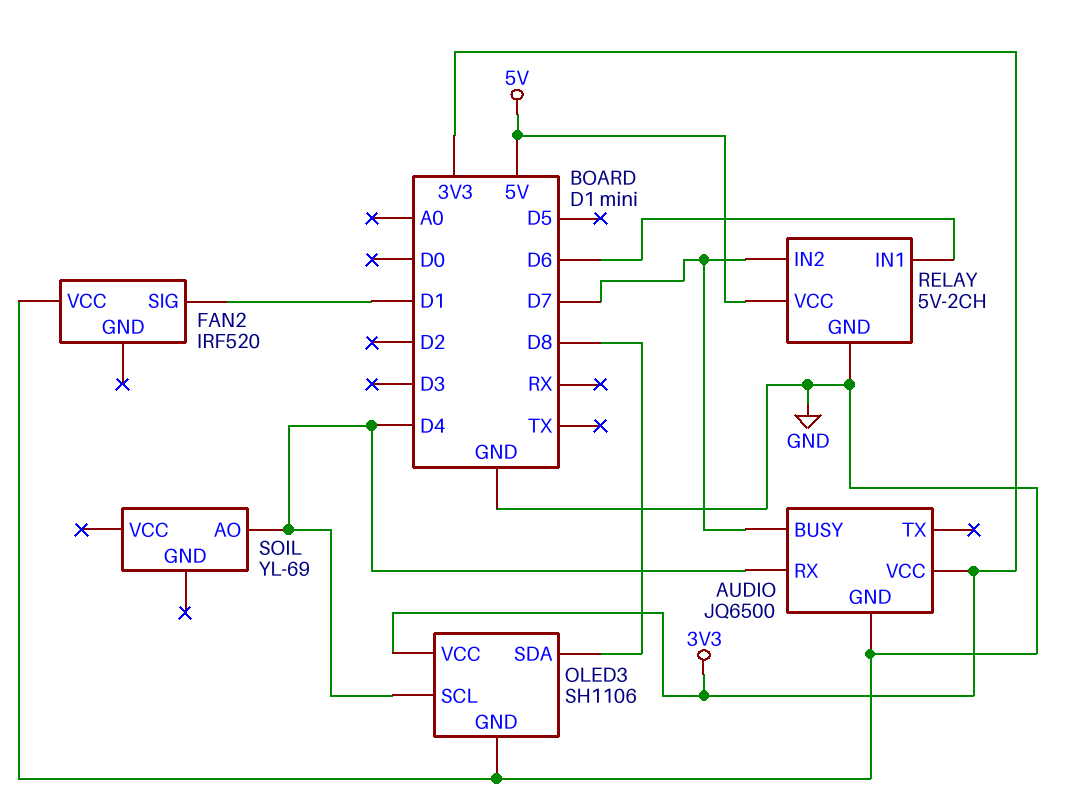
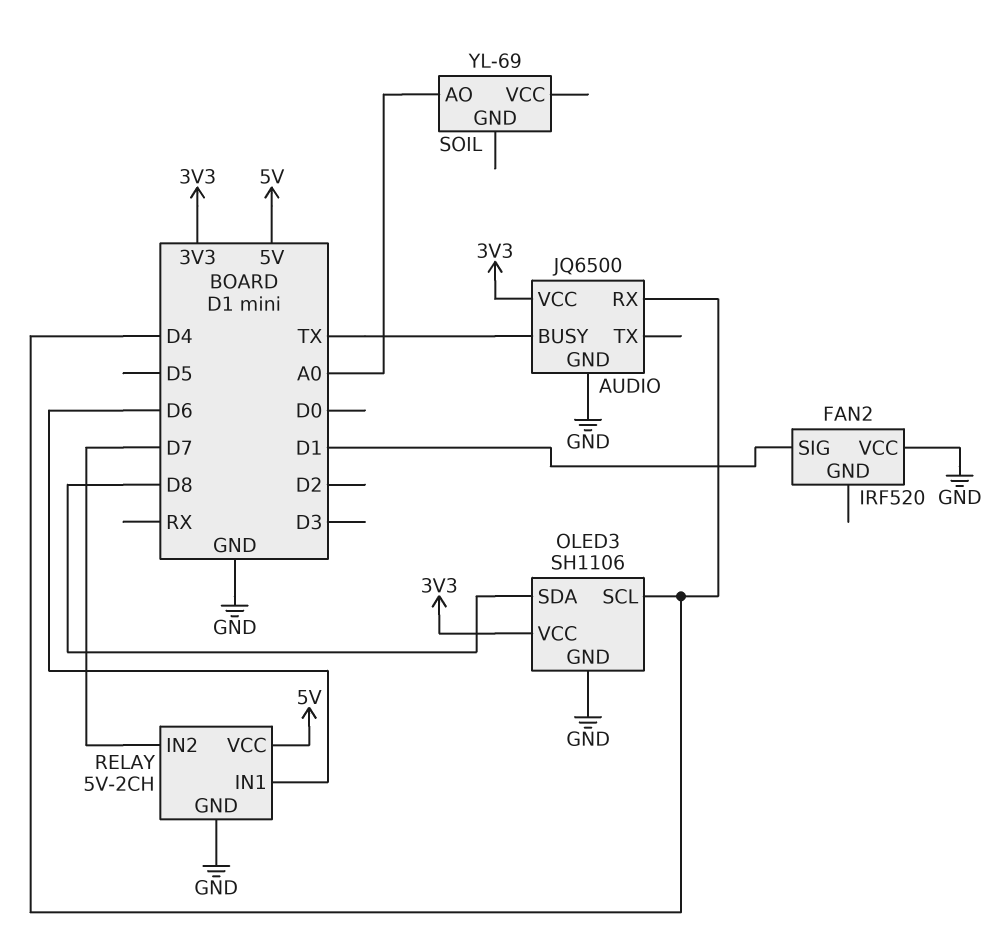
AUDIO pin BUSY: D7 -> TX
SOIL pin AO: D4 -> A0

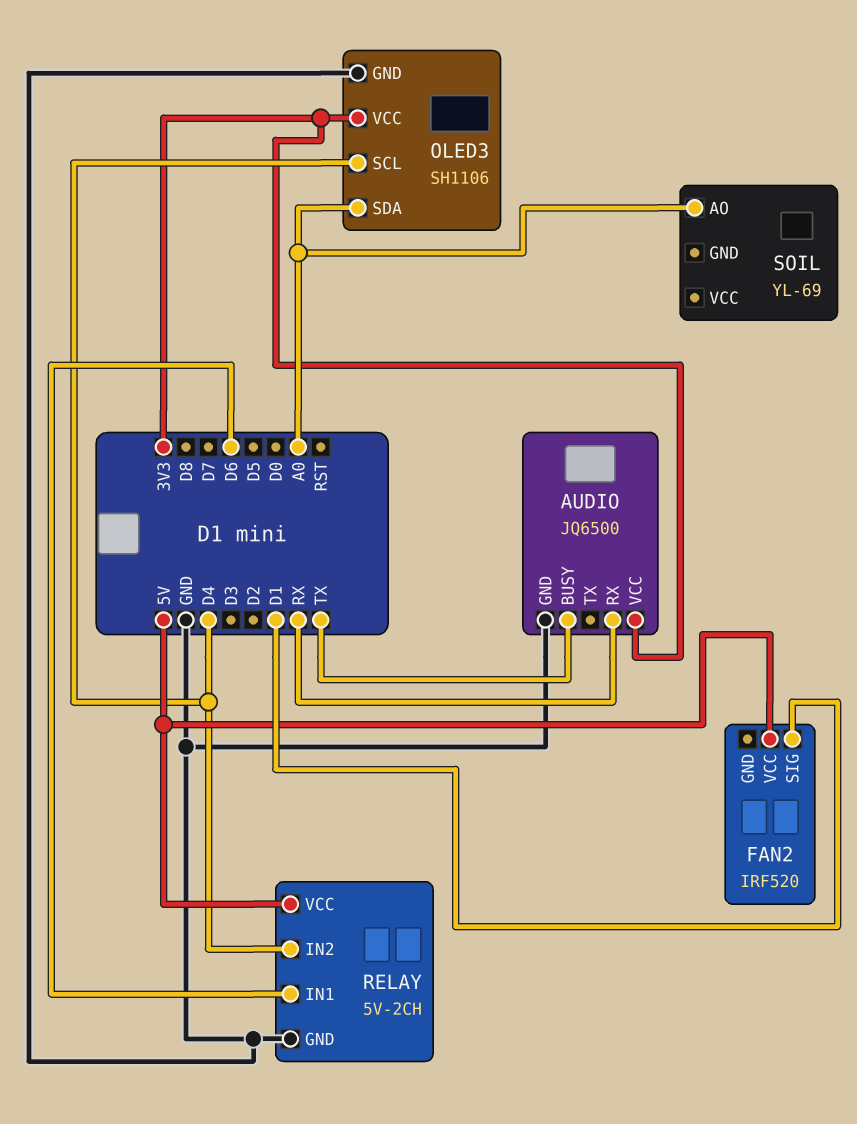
AUDIO pin RX: D4 -> RX
FAN2 pin VCC: GND -> 5V
OLED3 pin SDA: D8 -> A0
RELAY pin IN2: D7 -> D4

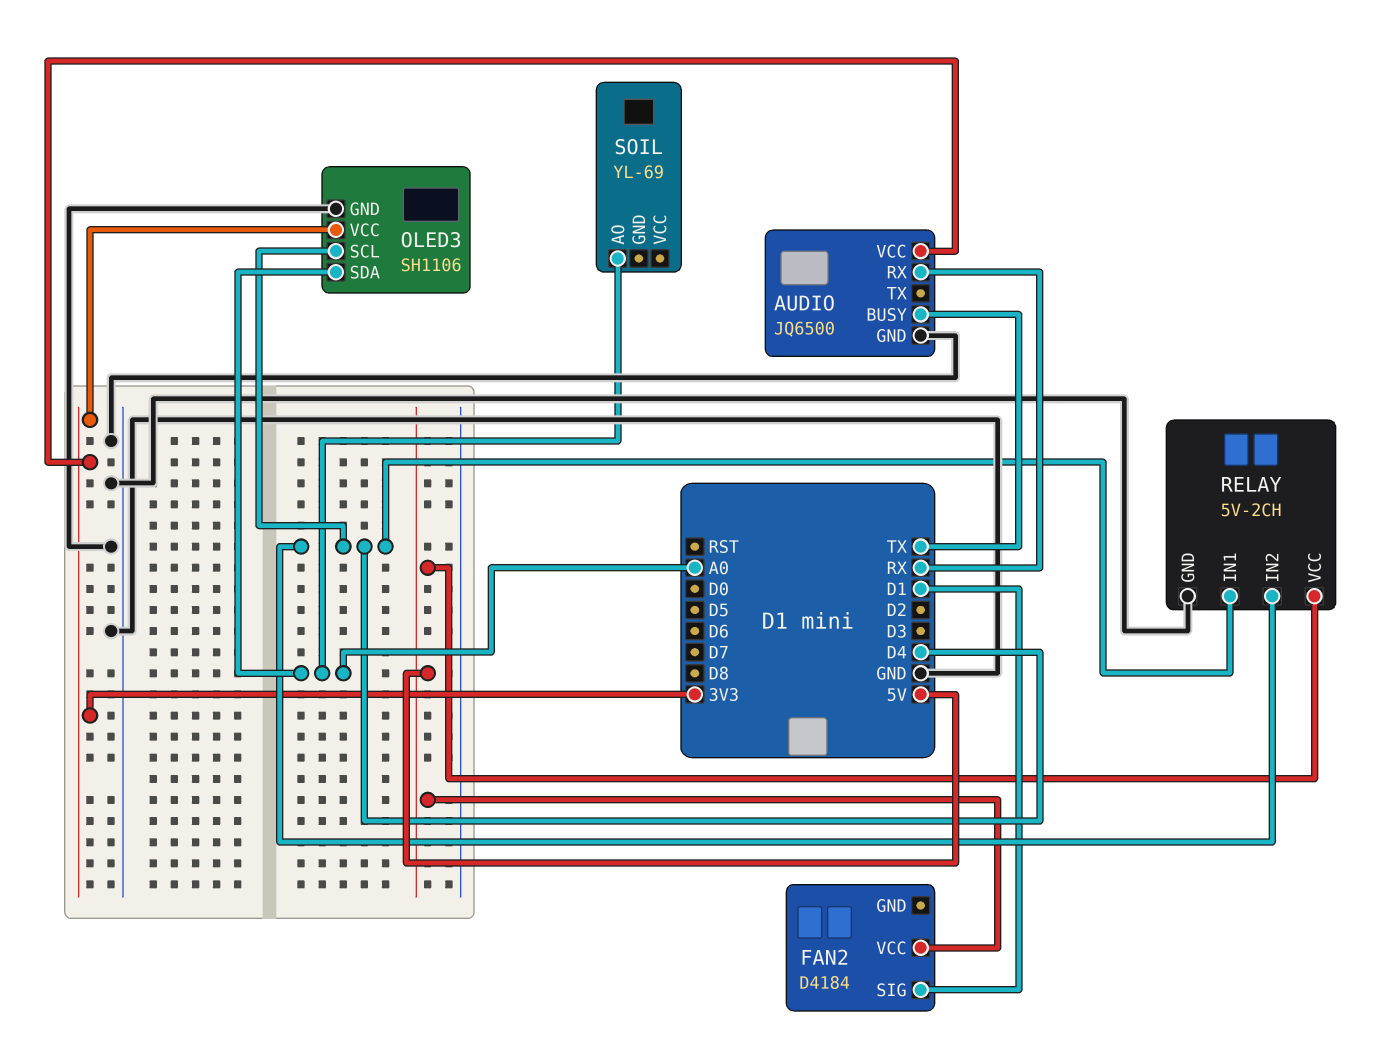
FAN2: IRF520 -> D4184
RELAY pin IN1: D6 -> D4

